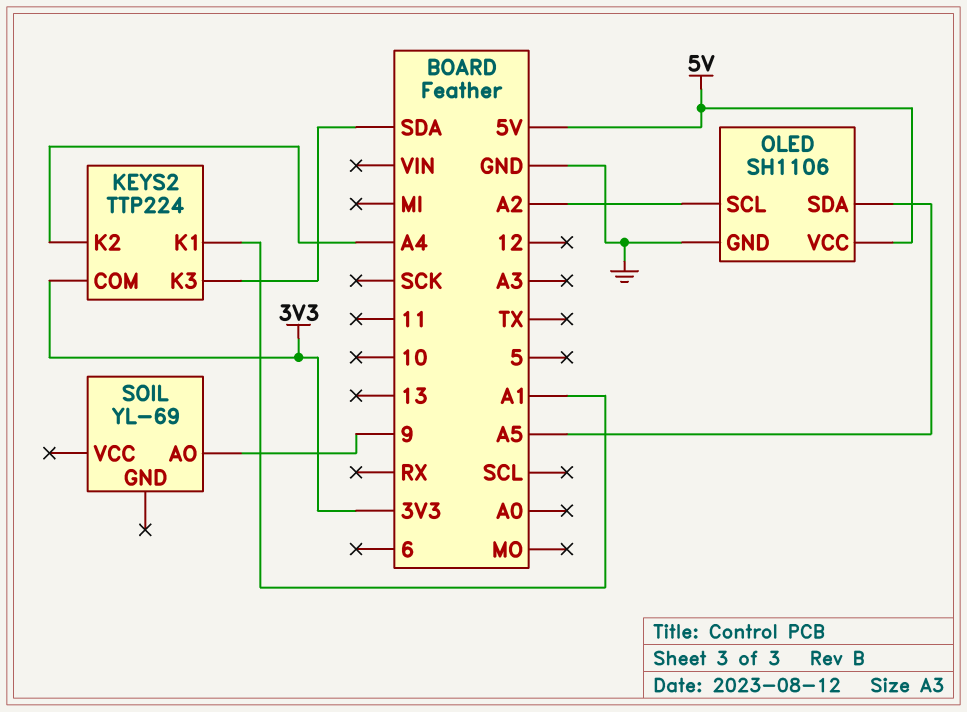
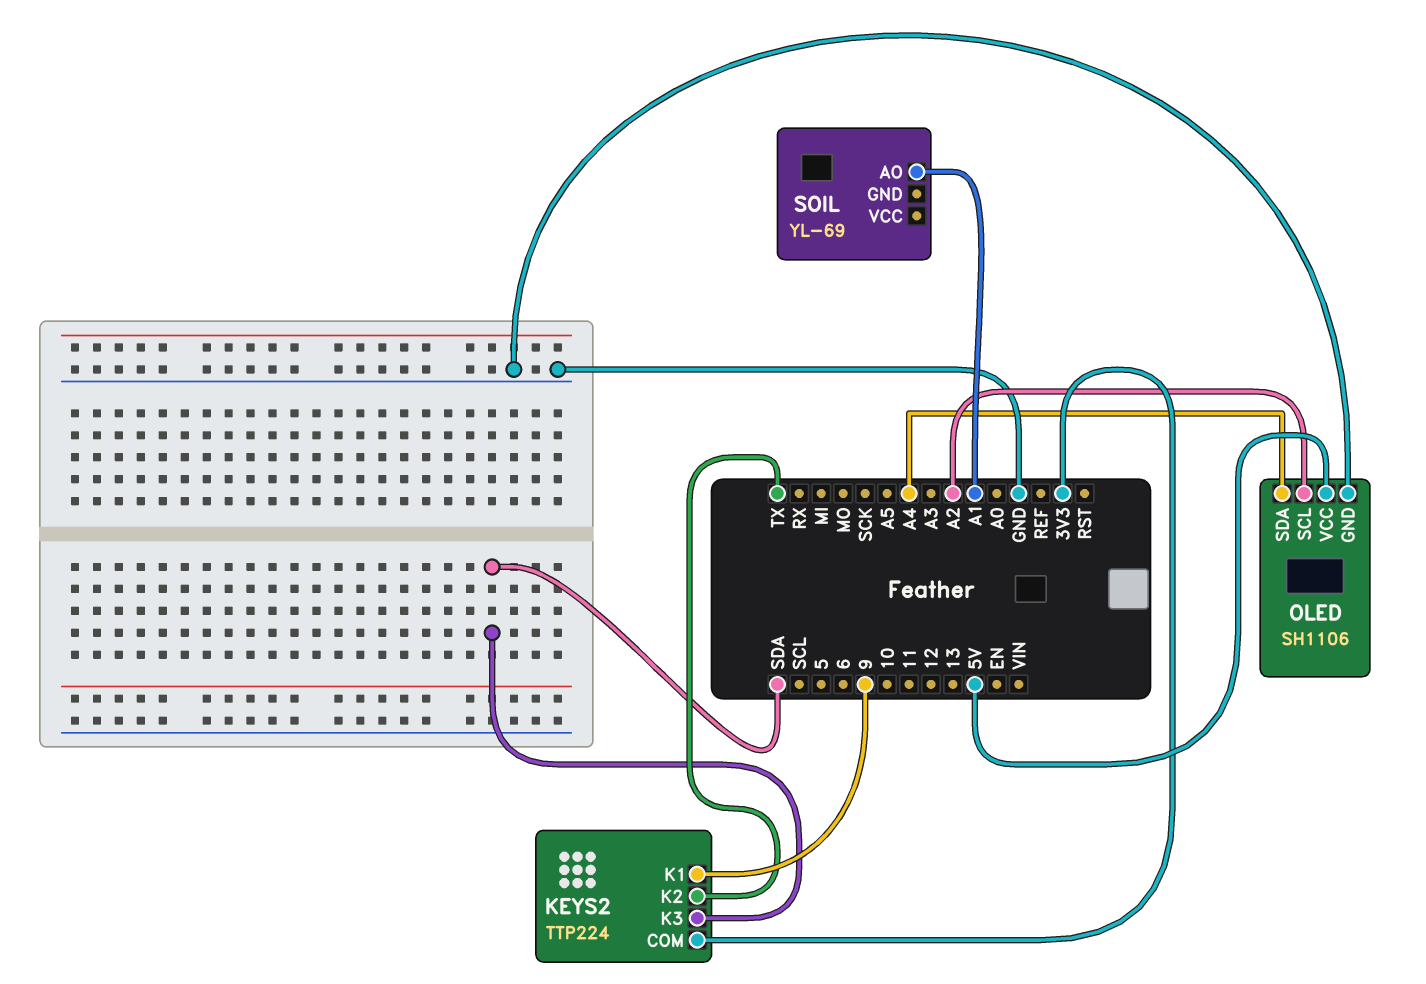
KEYS2 pin K1: A1 -> 9
KEYS2 pin K2: A4 -> TX
OLED pin SDA: A5 -> A4
SOIL pin AO: 9 -> A1

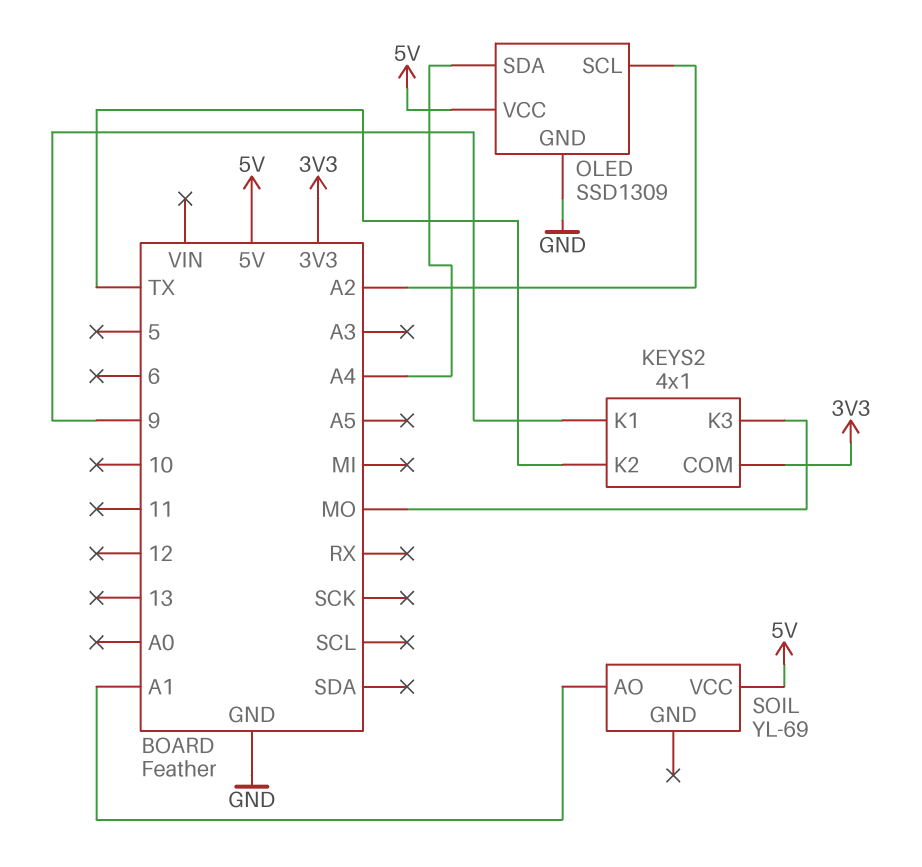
KEYS2: TTP224 -> 4x1
KEYS2 pin K3: SDA -> MO
OLED: SH1106 -> SSD1309
SOIL pin VCC: none -> 5V

